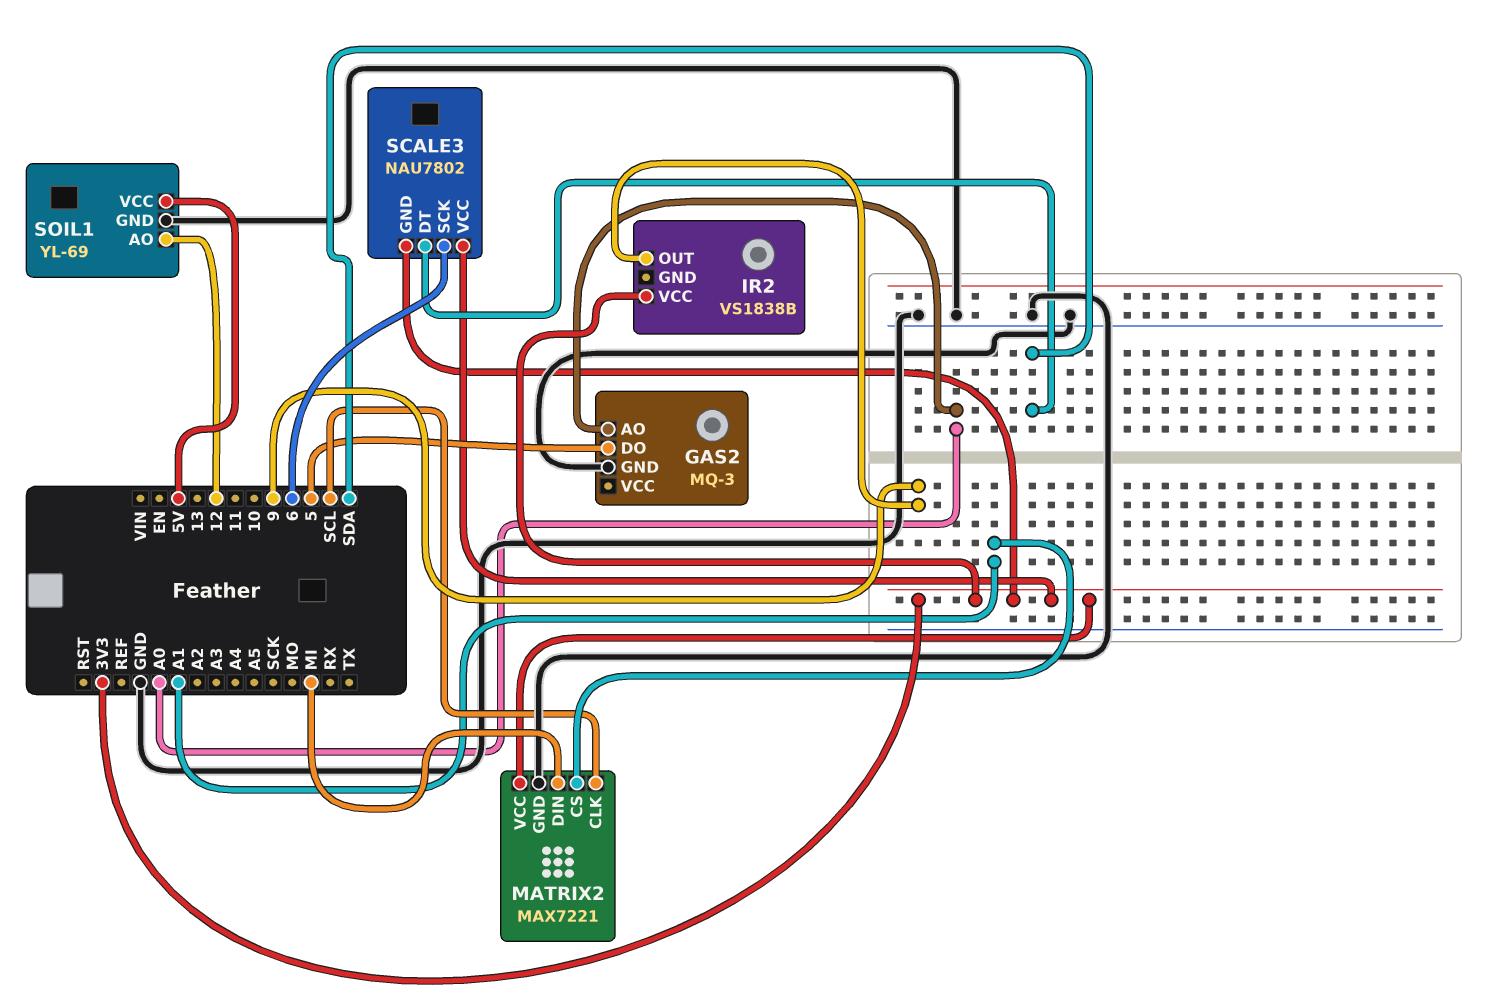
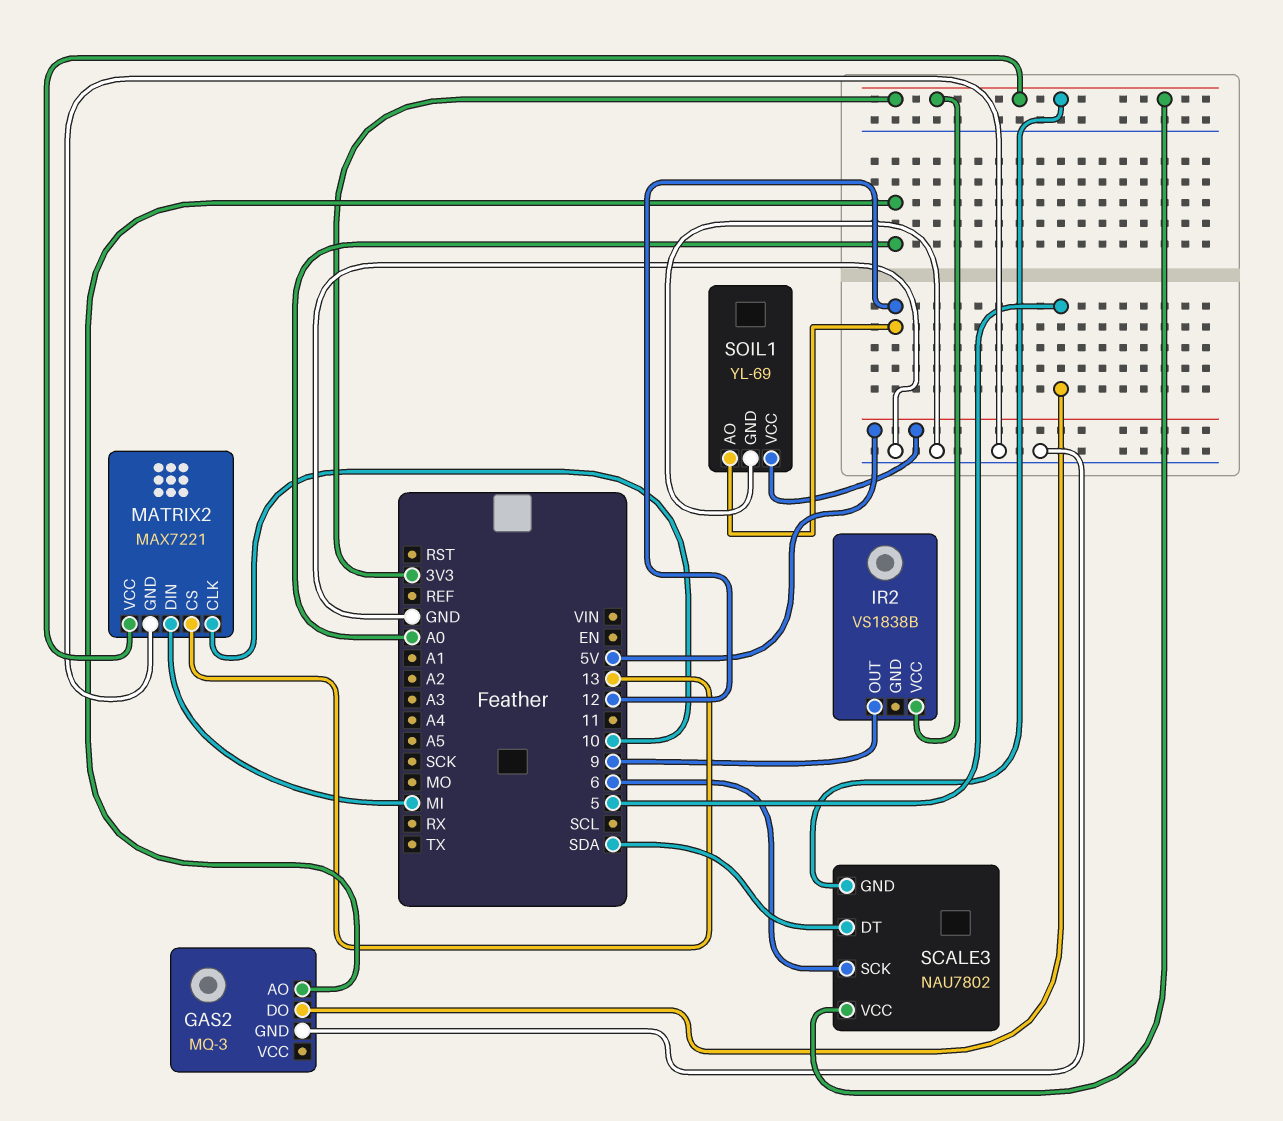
MATRIX2 pin CLK: SCL -> 10
MATRIX2 pin CS: A1 -> 13

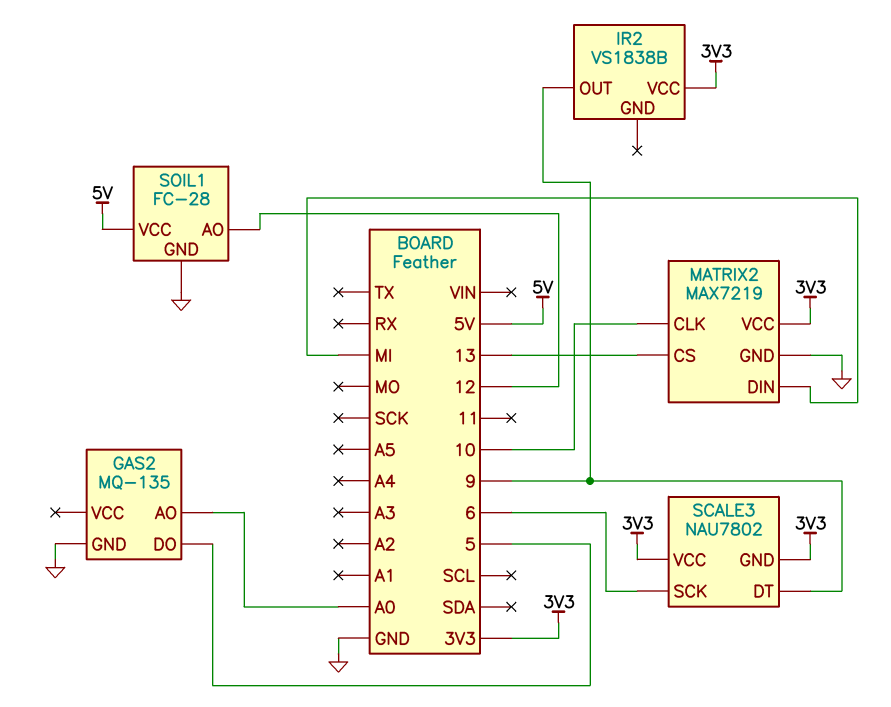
GAS2: MQ-3 -> MQ-135
MATRIX2: MAX7221 -> MAX7219
SCALE3 pin DT: SDA -> 9
SOIL1: YL-69 -> FC-28

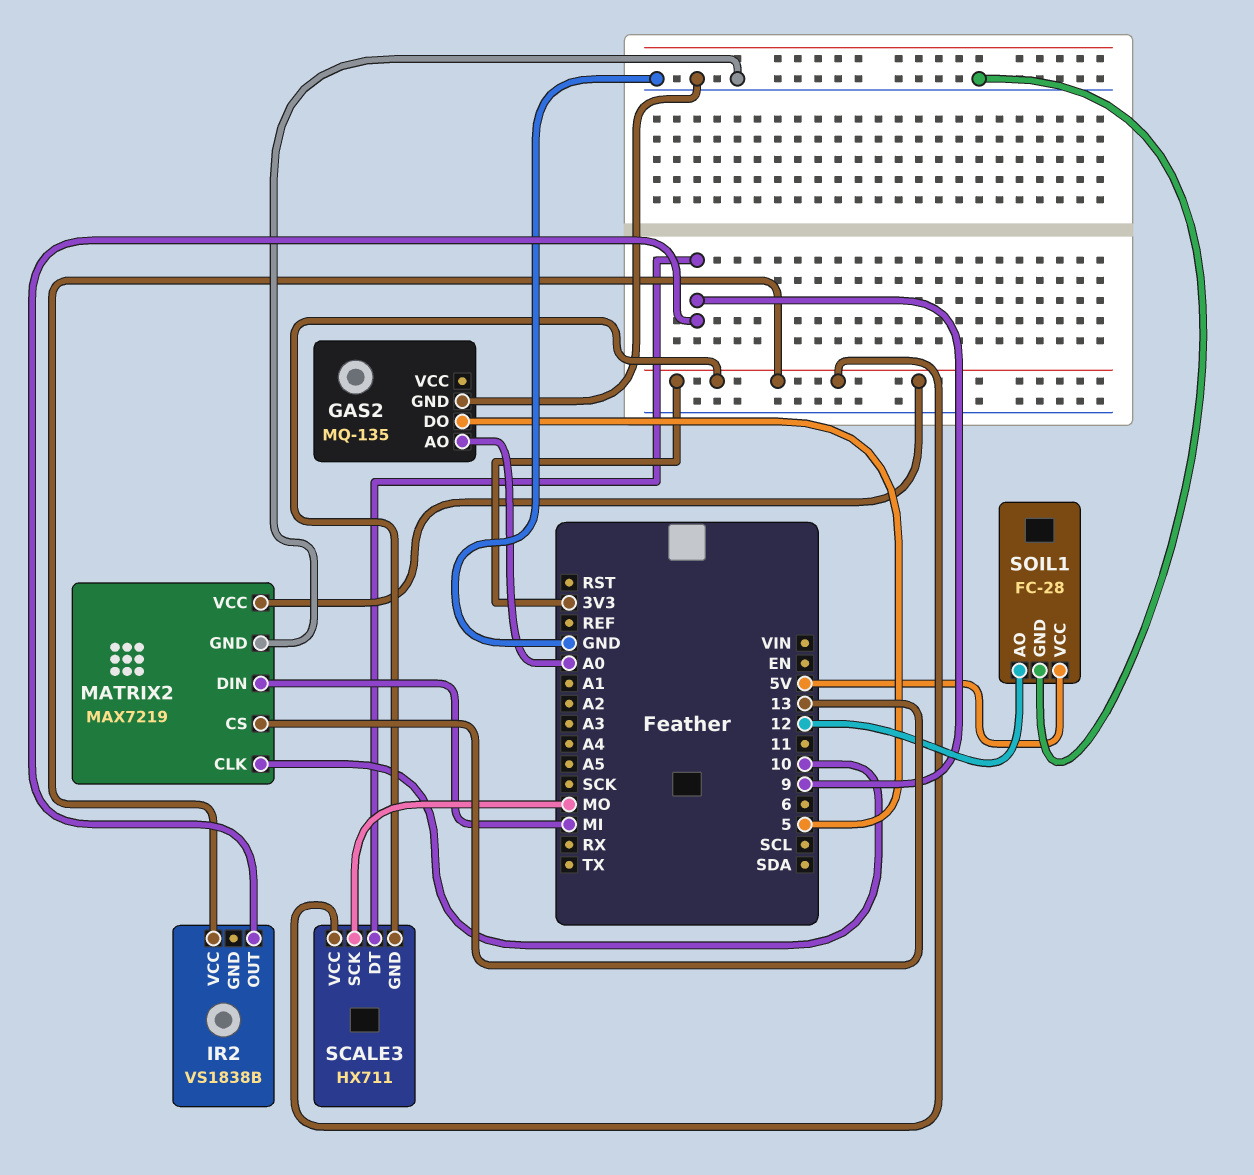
SCALE3: NAU7802 -> HX711
SCALE3 pin SCK: 6 -> MO

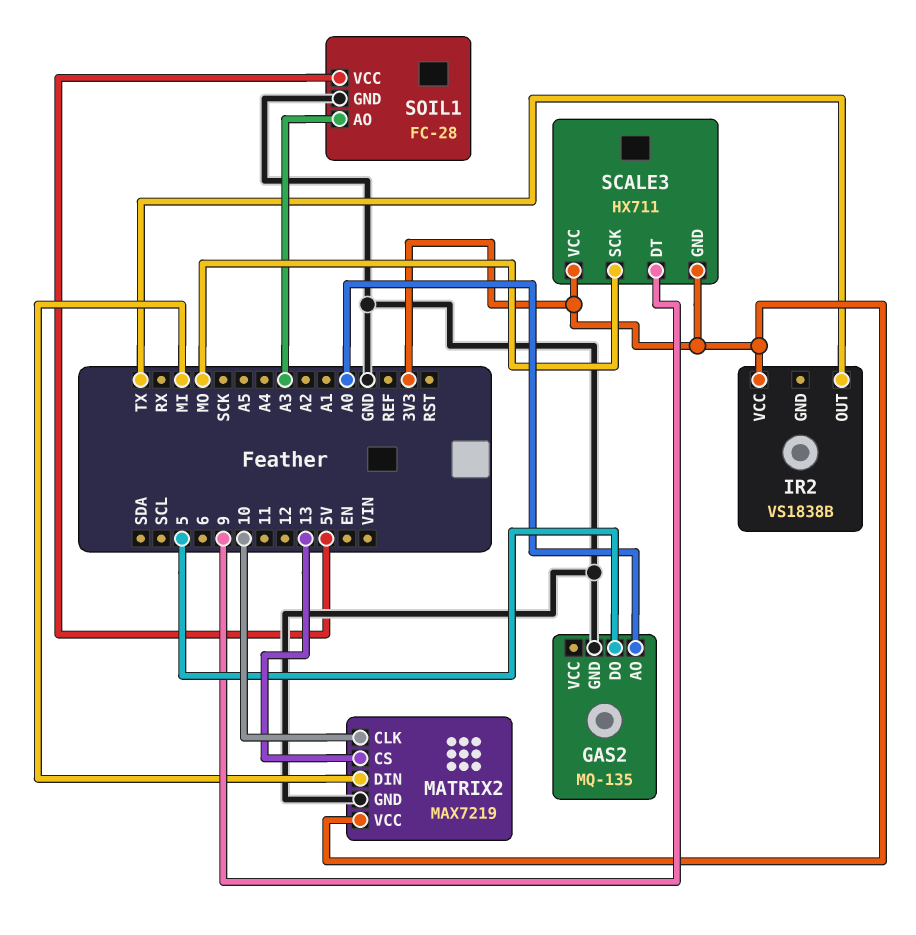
IR2 pin OUT: 9 -> TX
SOIL1 pin AO: 12 -> A3

